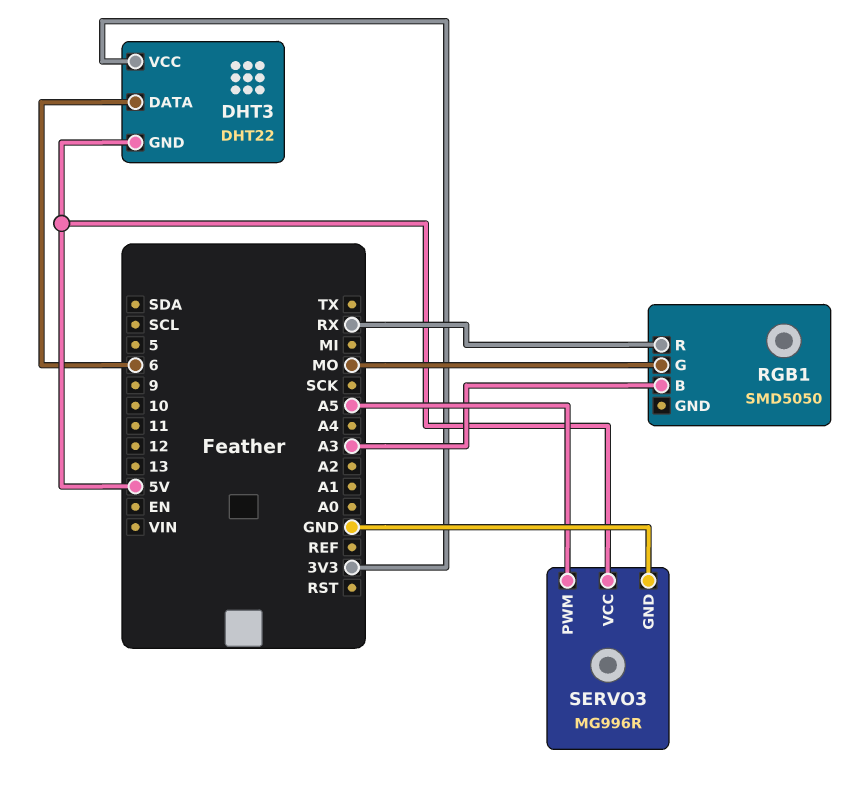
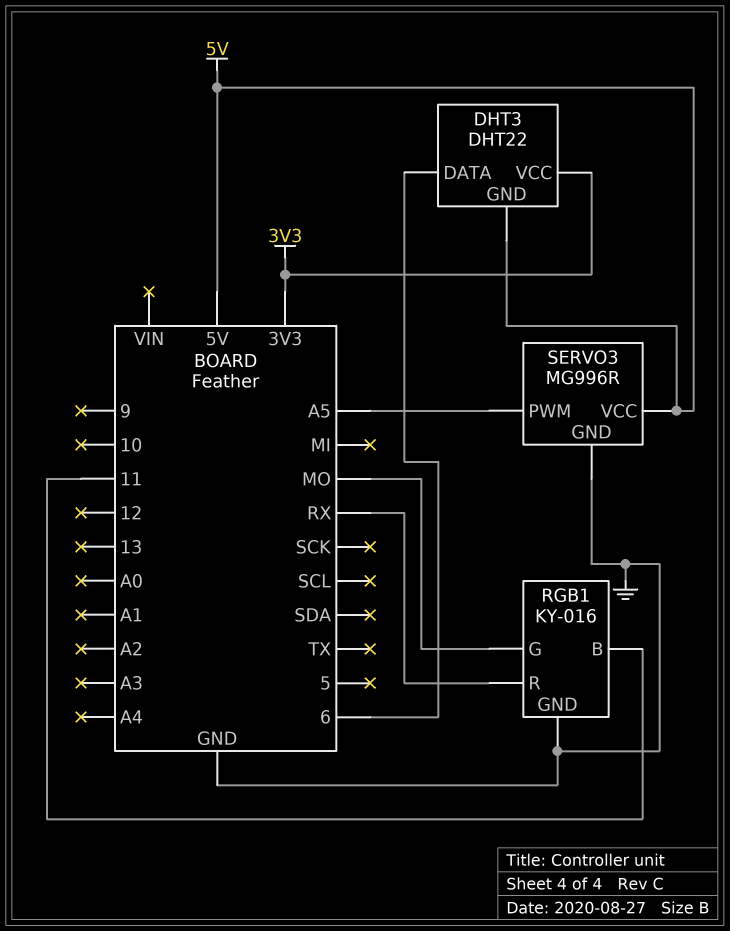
RGB1: SMD5050 -> KY-016
RGB1 pin B: A3 -> 11
RGB1 pin GND: none -> GND

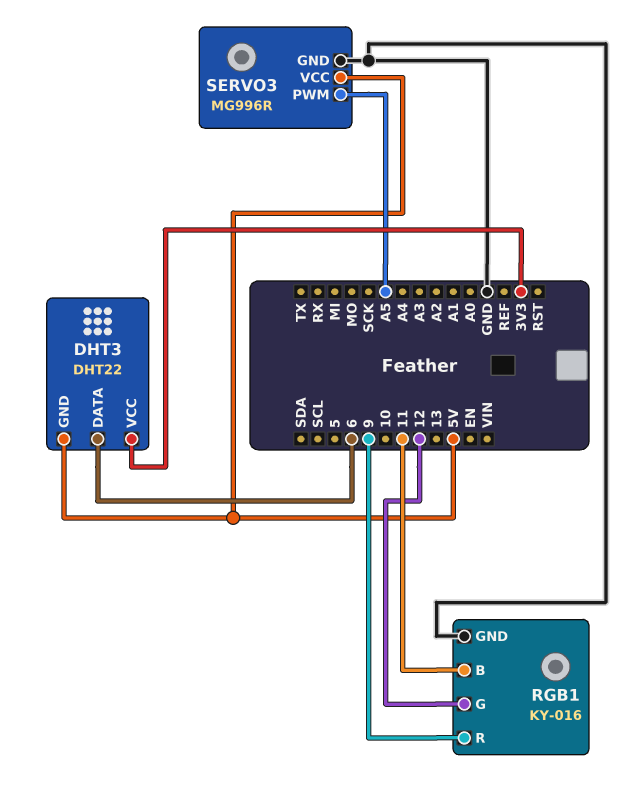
RGB1 pin G: MO -> 12
RGB1 pin R: RX -> 9

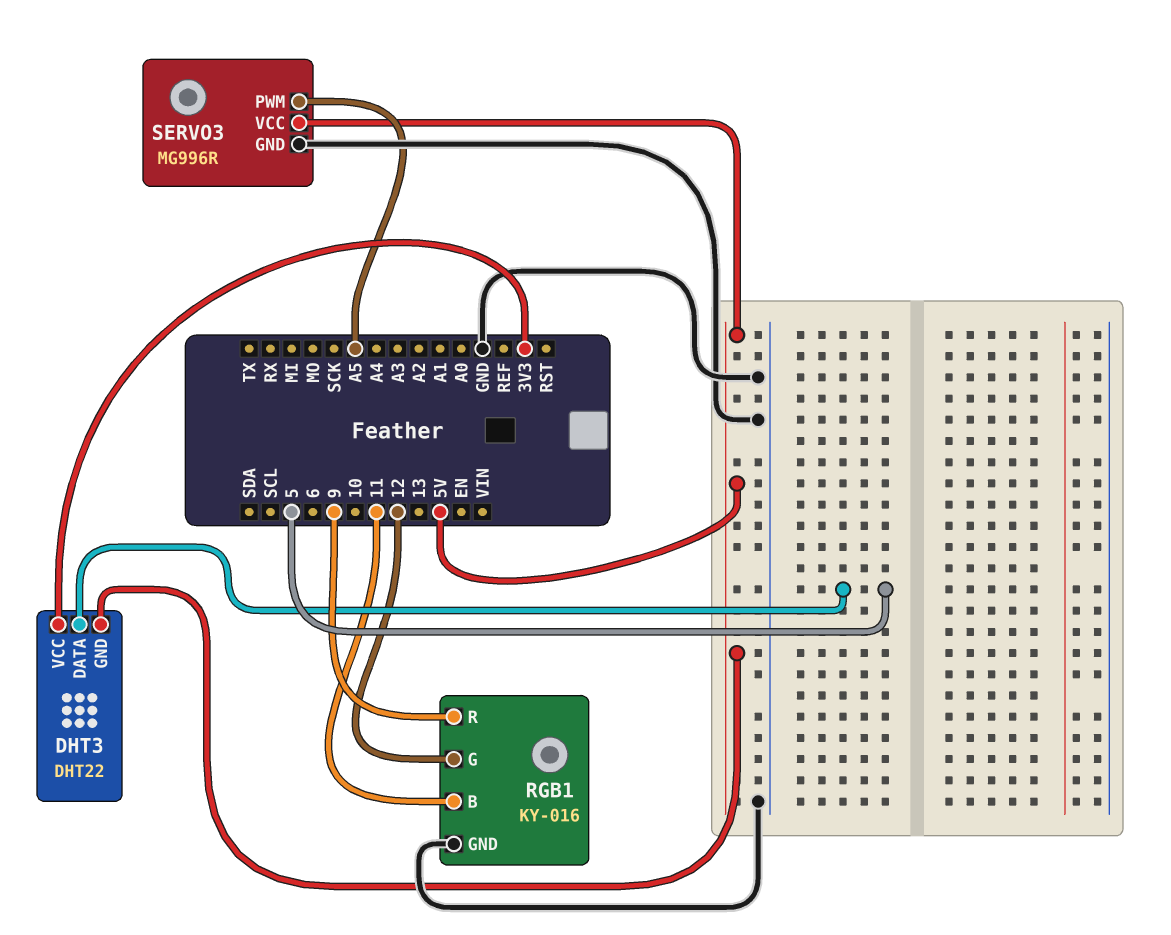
DHT3 pin DATA: 6 -> 5

